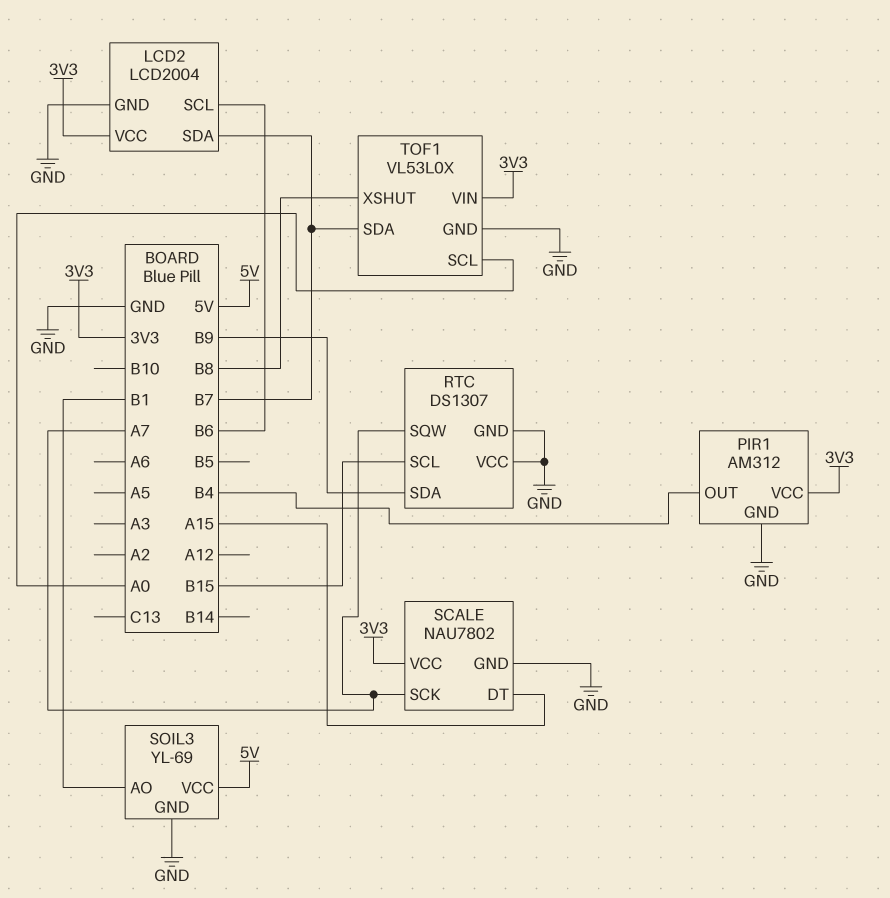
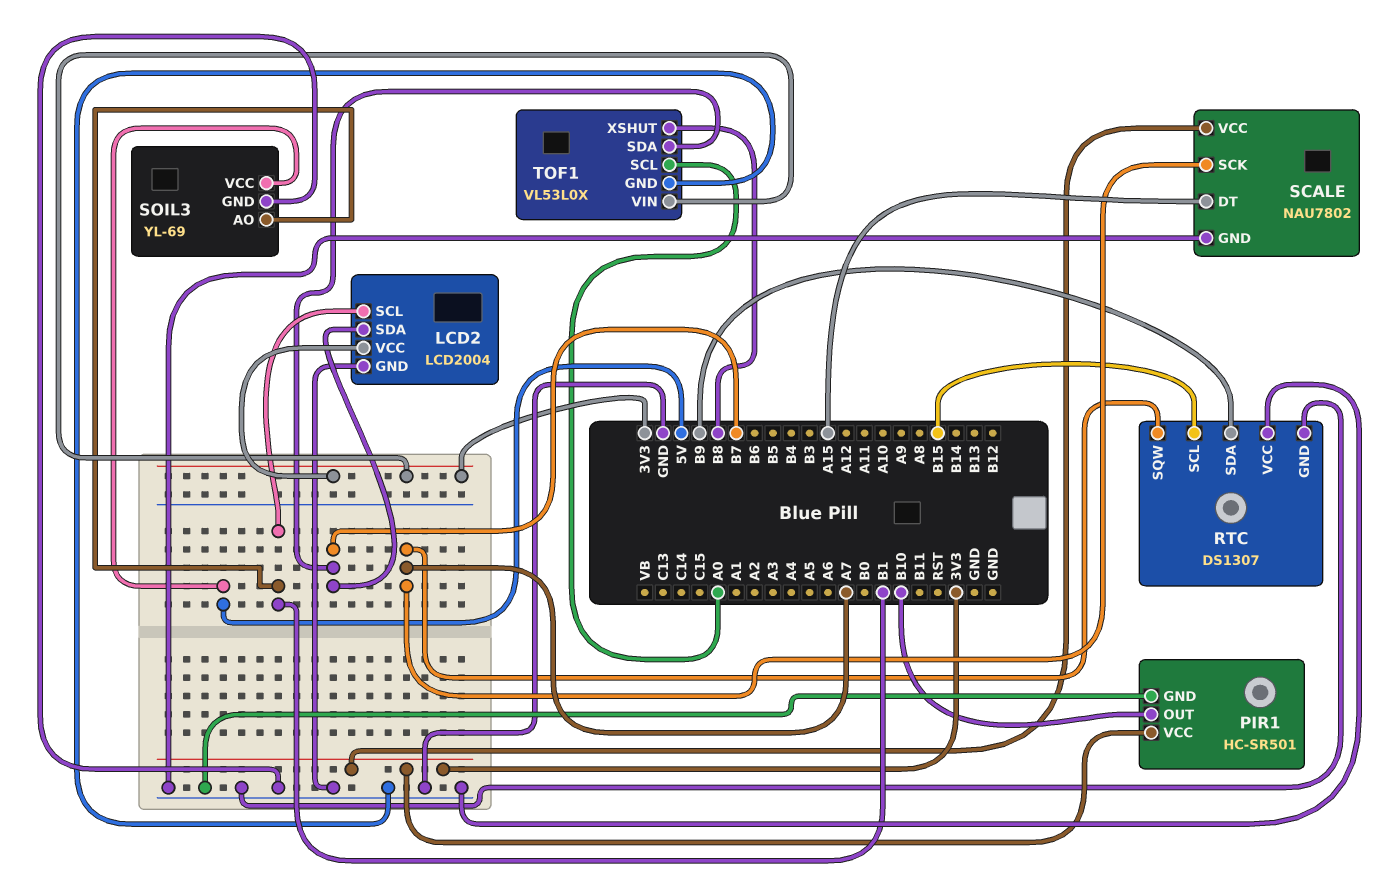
LCD2 pin SCL: B6 -> B1
PIR1: AM312 -> HC-SR501
PIR1 pin OUT: B4 -> B10

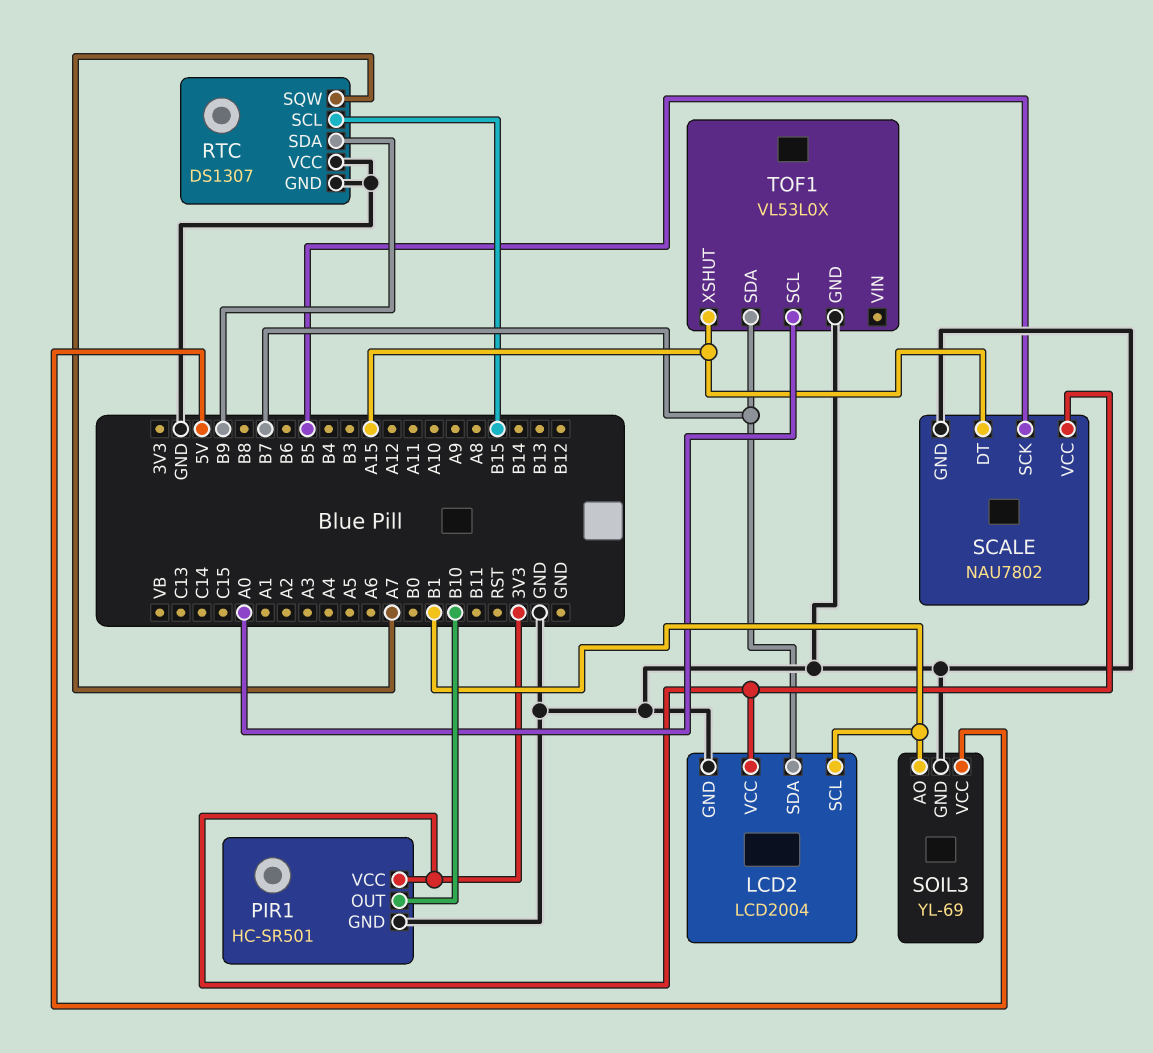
SCALE pin SCK: A7 -> B5
TOF1 pin VIN: 3V3 -> none
TOF1 pin XSHUT: B8 -> A15

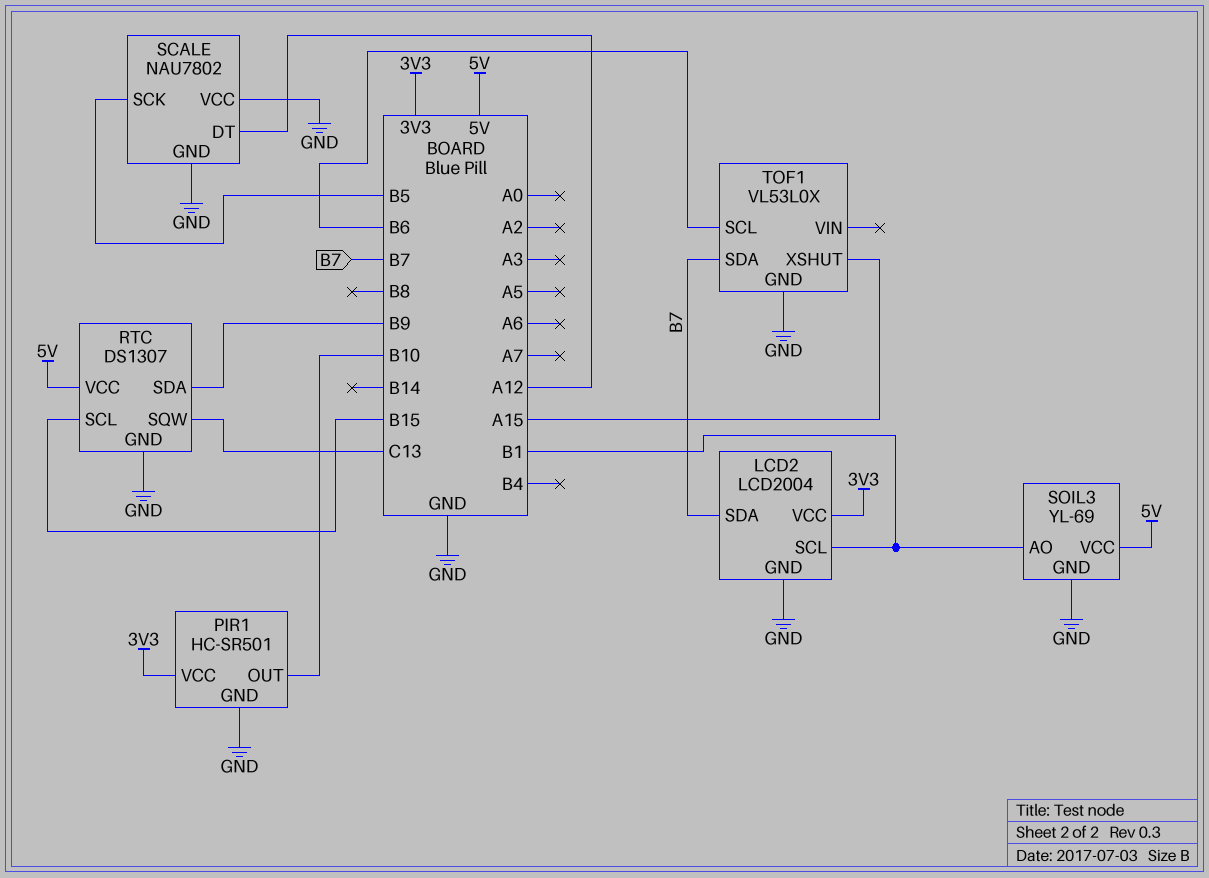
RTC pin SQW: A7 -> C13
RTC pin VCC: GND -> 5V
SCALE pin DT: A15 -> A12
SCALE pin VCC: 3V3 -> GND
TOF1 pin SCL: A0 -> B6

